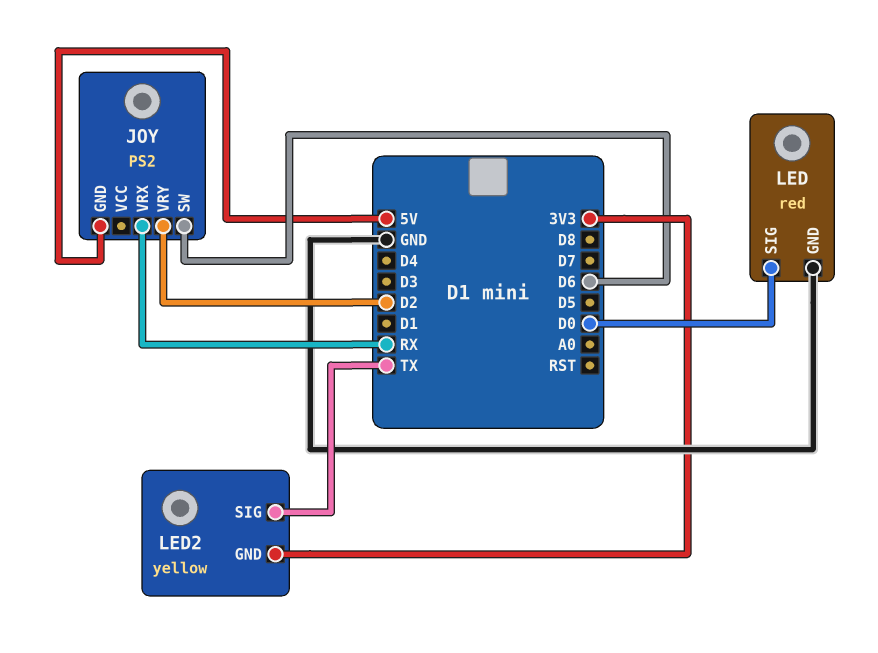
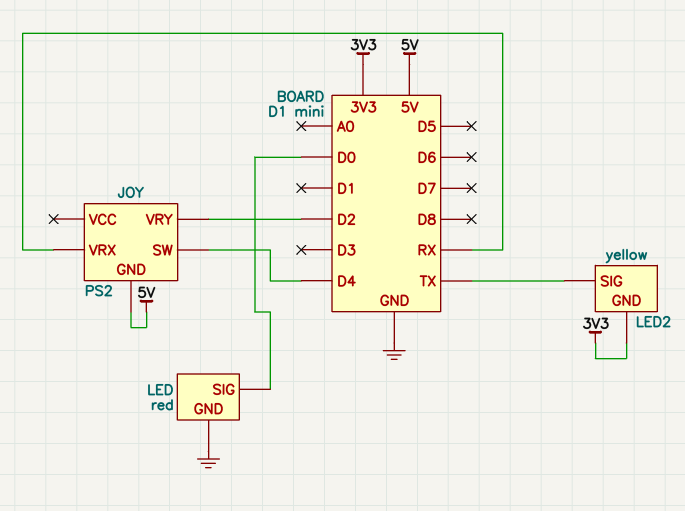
JOY pin SW: D6 -> D4

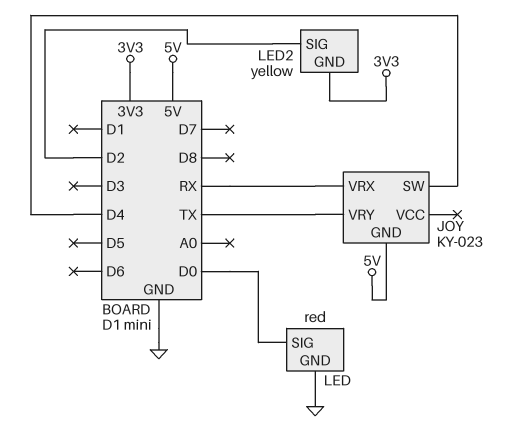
JOY: PS2 -> KY-023
JOY pin VRY: D2 -> TX
LED2 pin SIG: TX -> D2

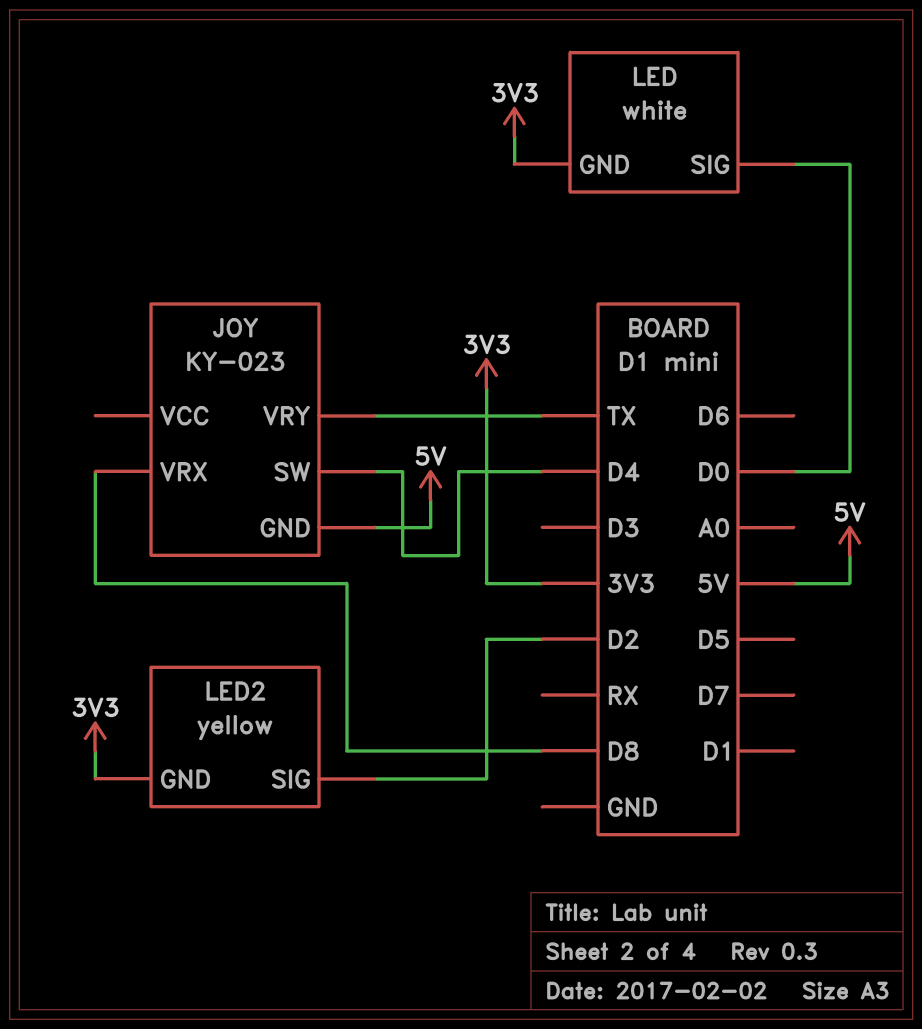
JOY pin VRX: RX -> D8
LED: red -> white
LED pin GND: GND -> 3V3

